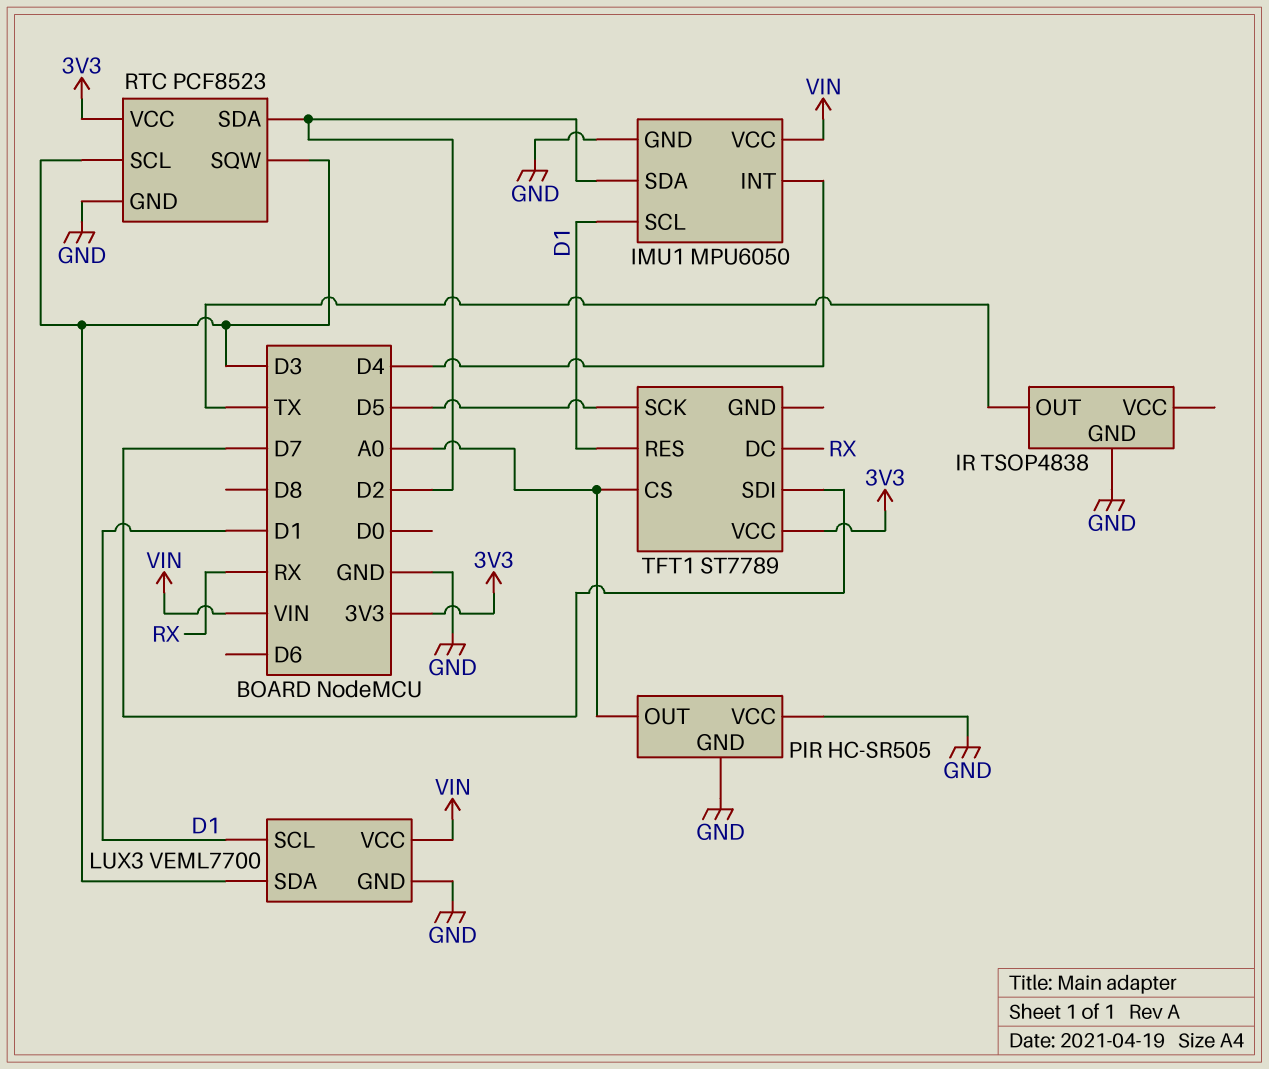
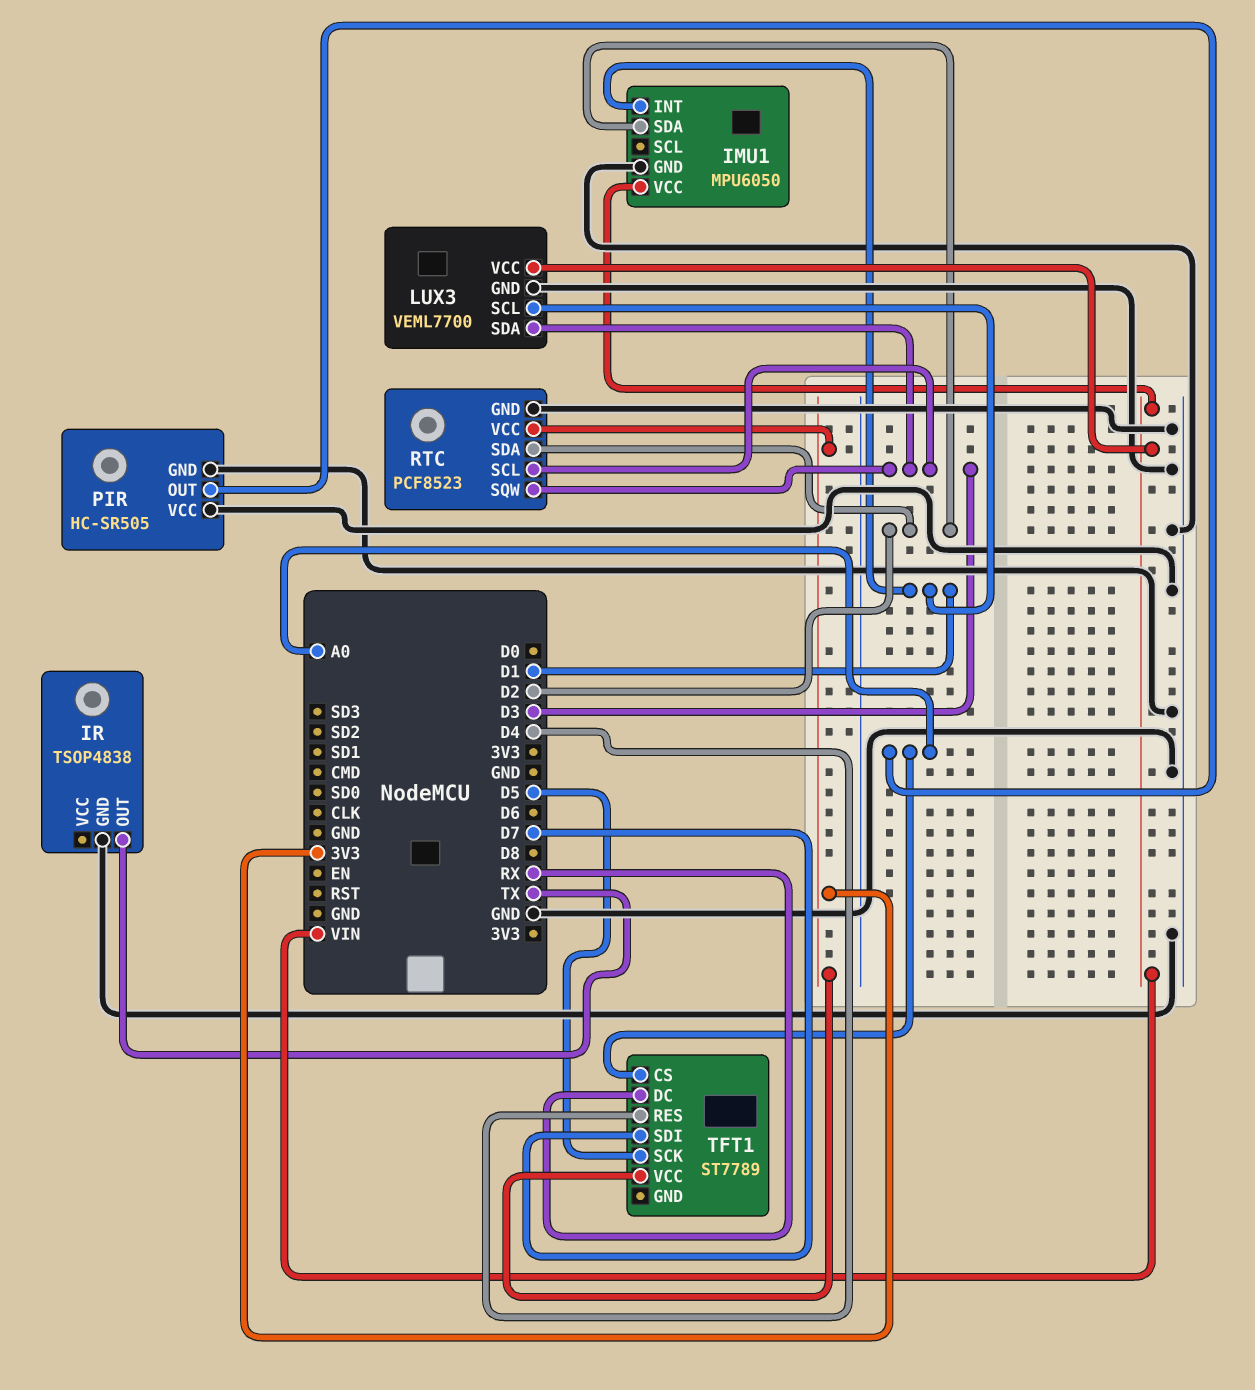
IMU1 pin INT: D4 -> D1
IMU1 pin SCL: D1 -> none
TFT1 pin RES: D1 -> D4

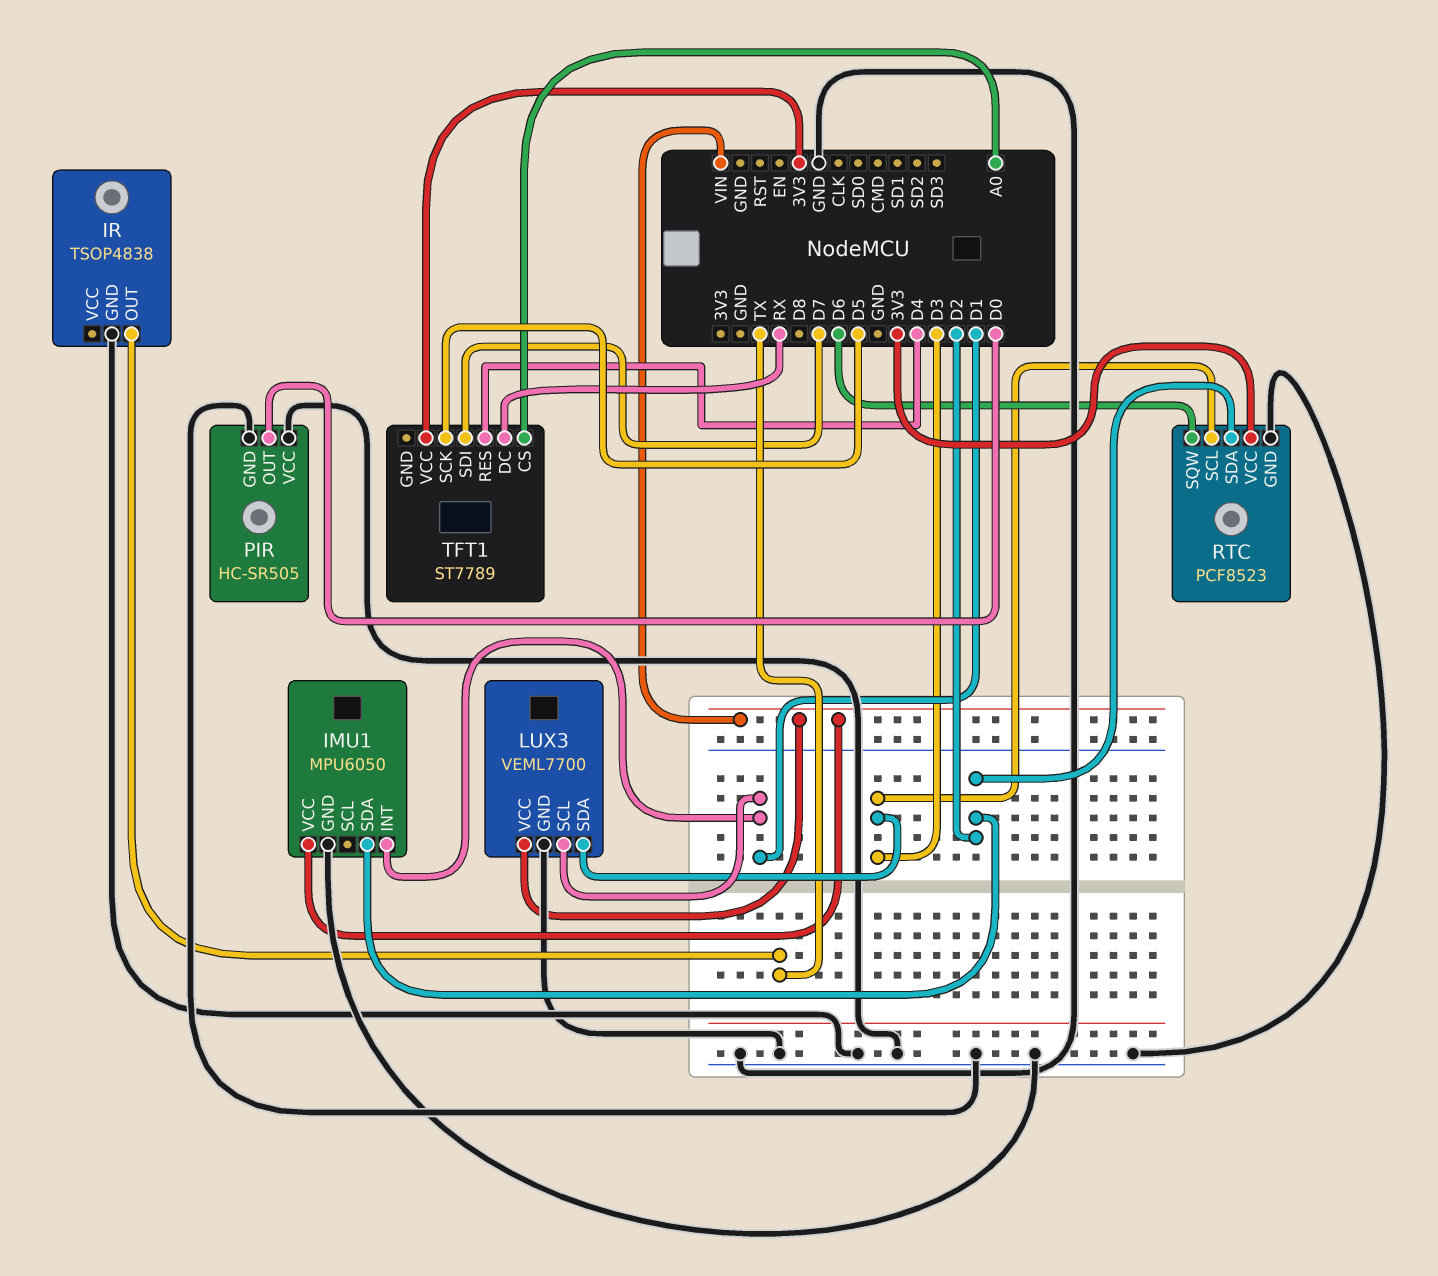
PIR pin OUT: A0 -> D0
RTC pin SQW: D3 -> D6

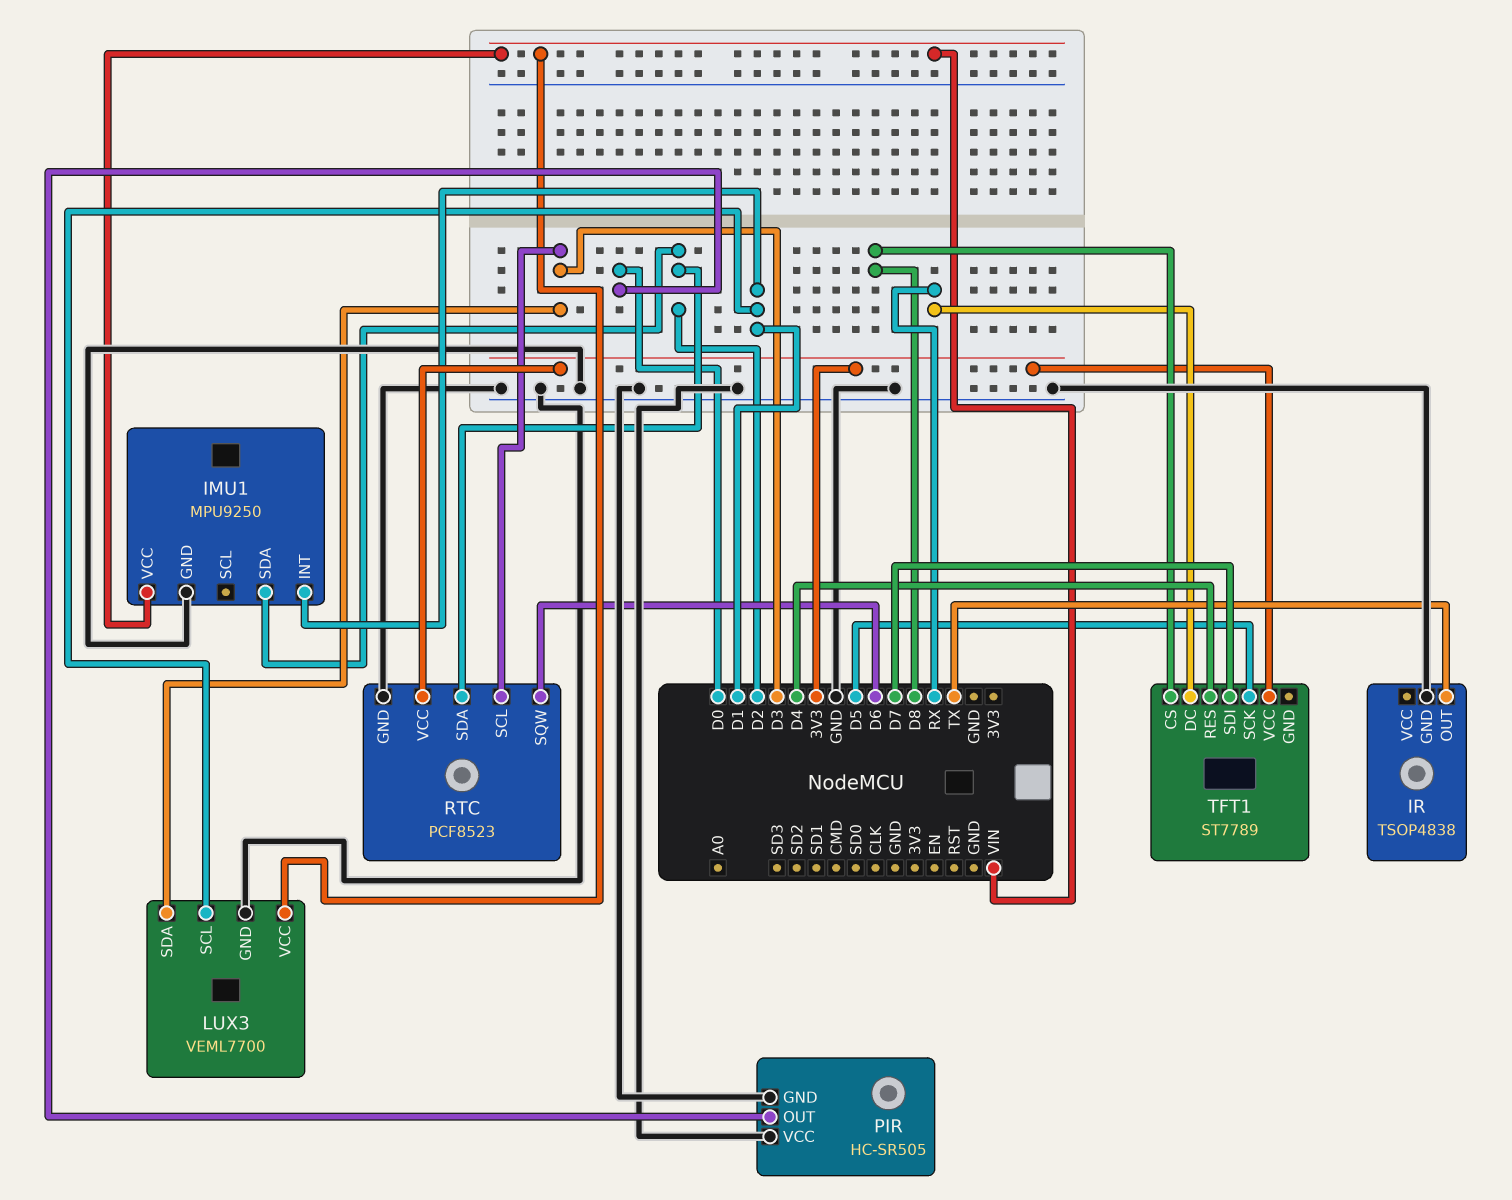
IMU1: MPU6050 -> MPU9250
TFT1 pin CS: A0 -> D8

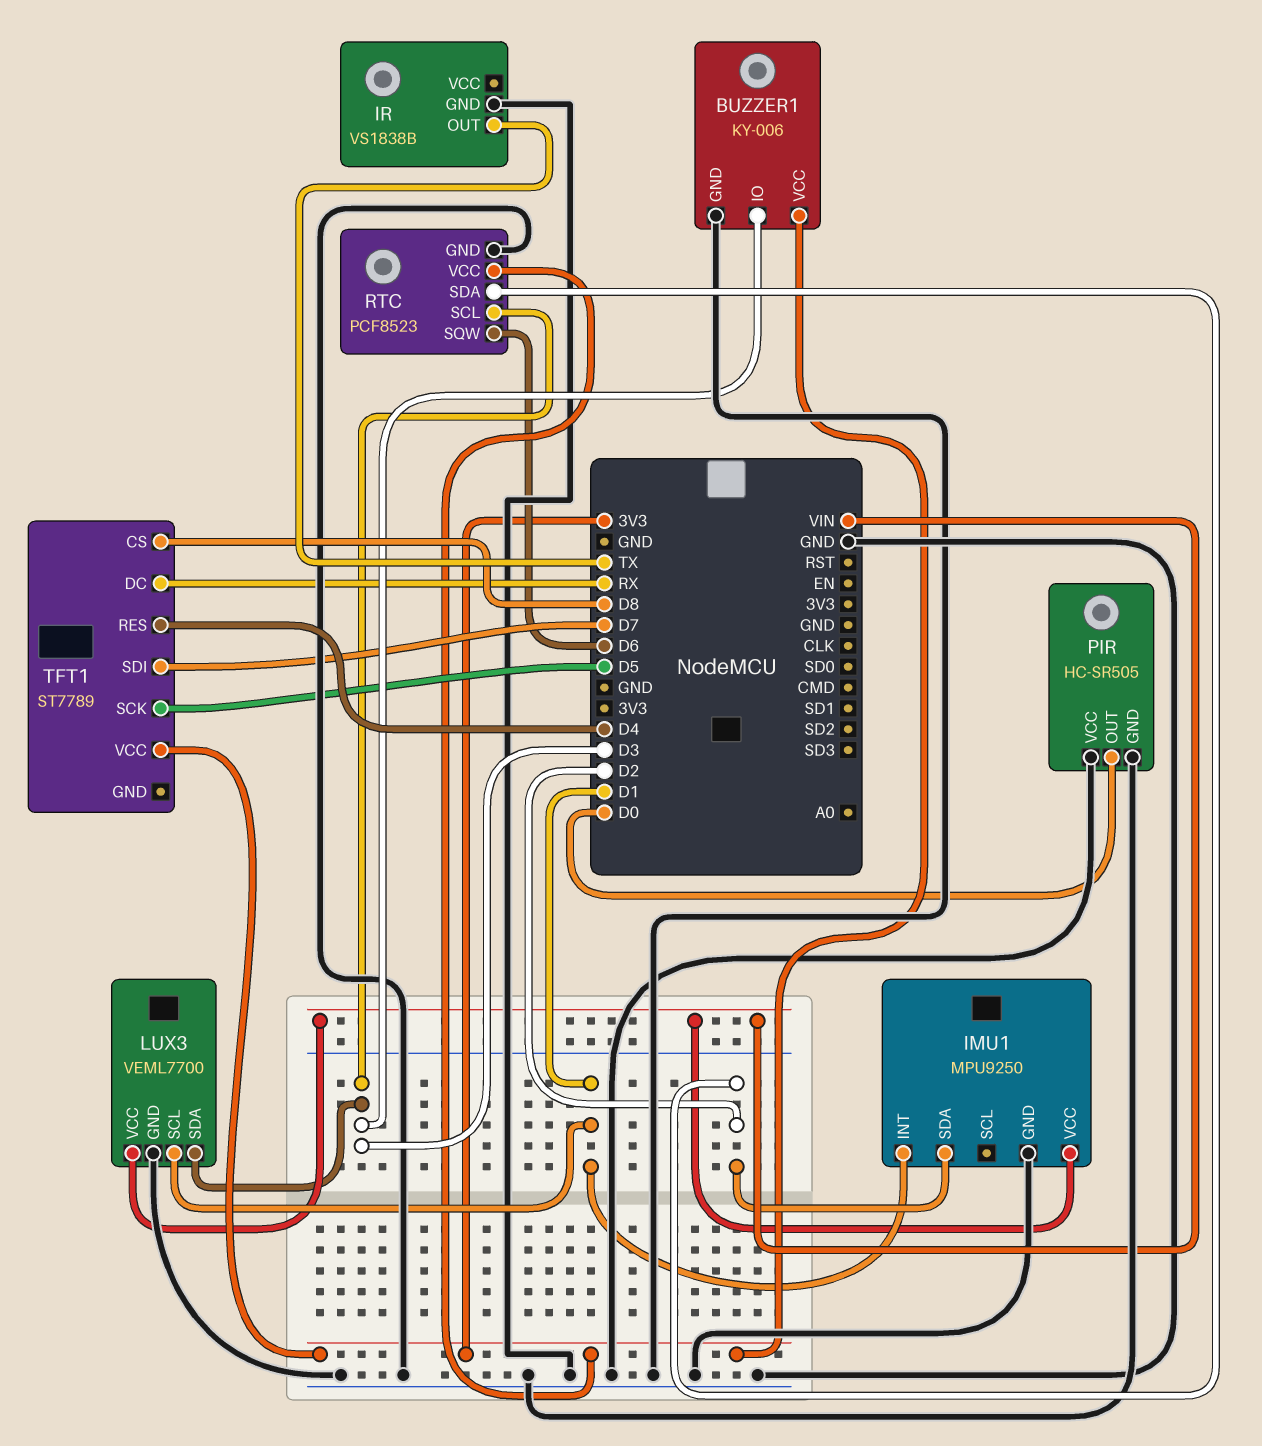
BUZZER1: none -> KY-006
BUZZER1 pin GND: none -> GND
BUZZER1 pin IO: none -> D3
BUZZER1 pin VCC: none -> 3V3
IR: TSOP4838 -> VS1838B

